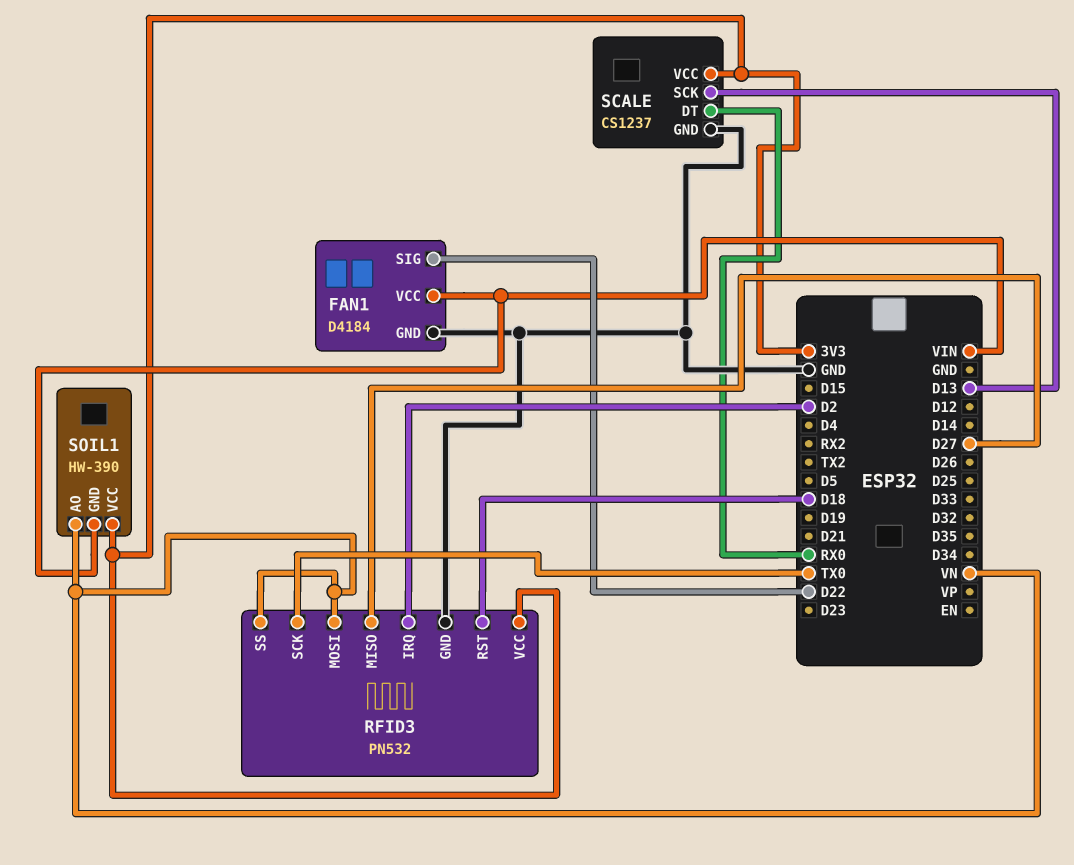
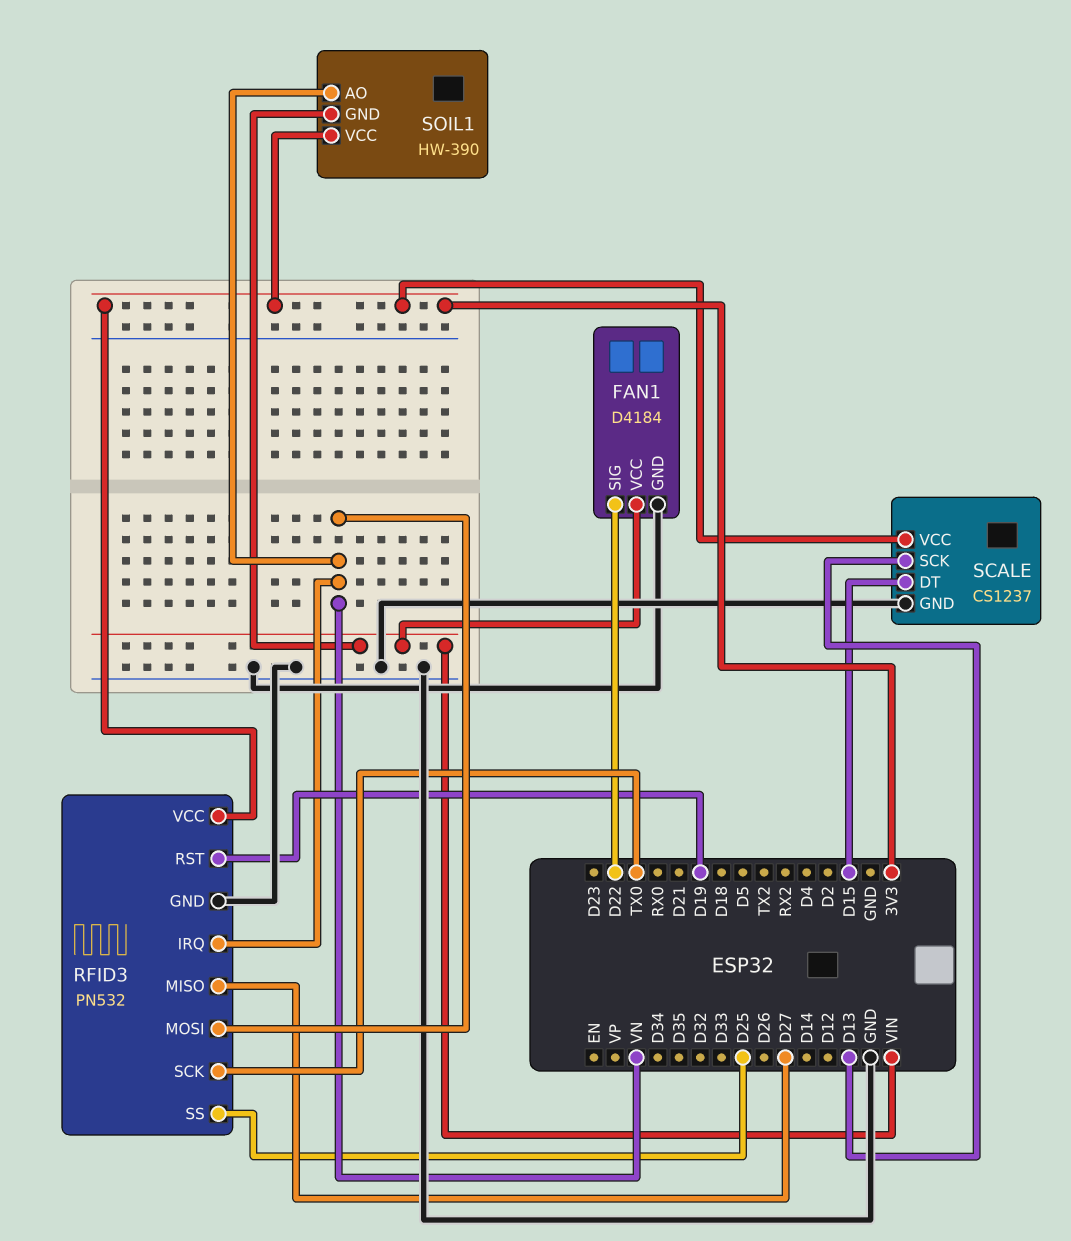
RFID3 pin IRQ: D2 -> VN
RFID3 pin RST: D18 -> D19
RFID3 pin SS: VN -> D25
SCALE pin DT: RX0 -> D15

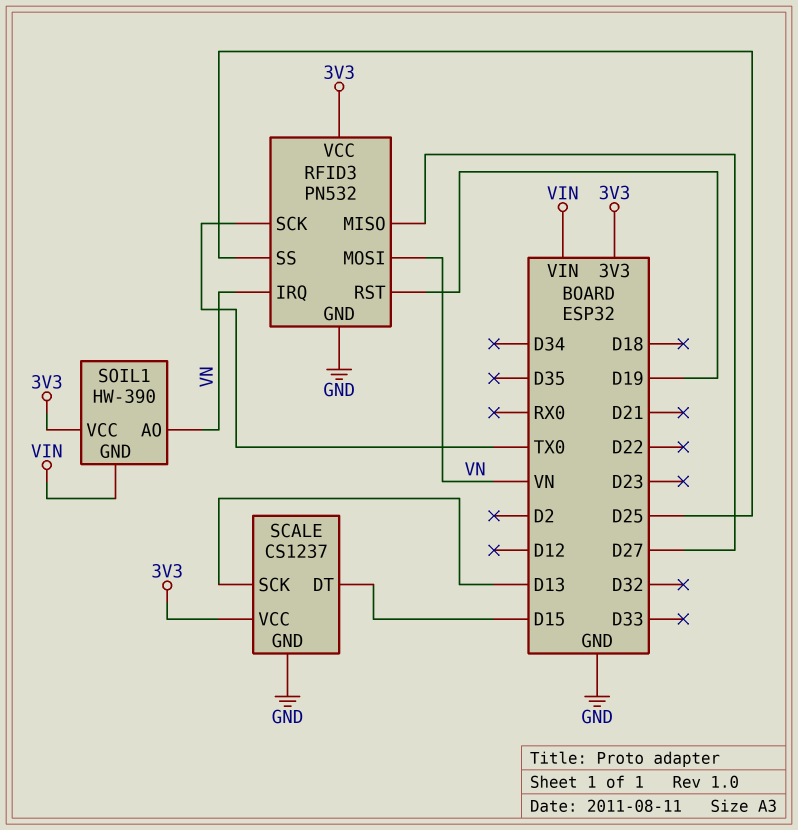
FAN1: D4184 -> none
FAN1 pin GND: GND -> none
FAN1 pin SIG: D22 -> none
FAN1 pin VCC: VIN -> none

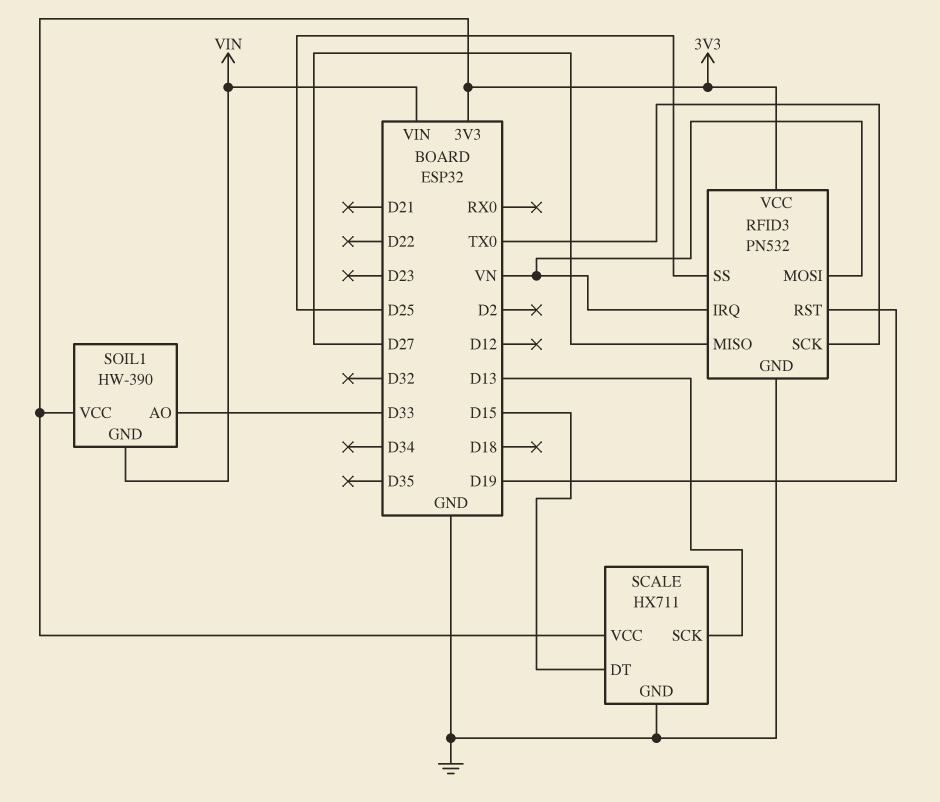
SCALE: CS1237 -> HX711
SOIL1 pin AO: VN -> D33

